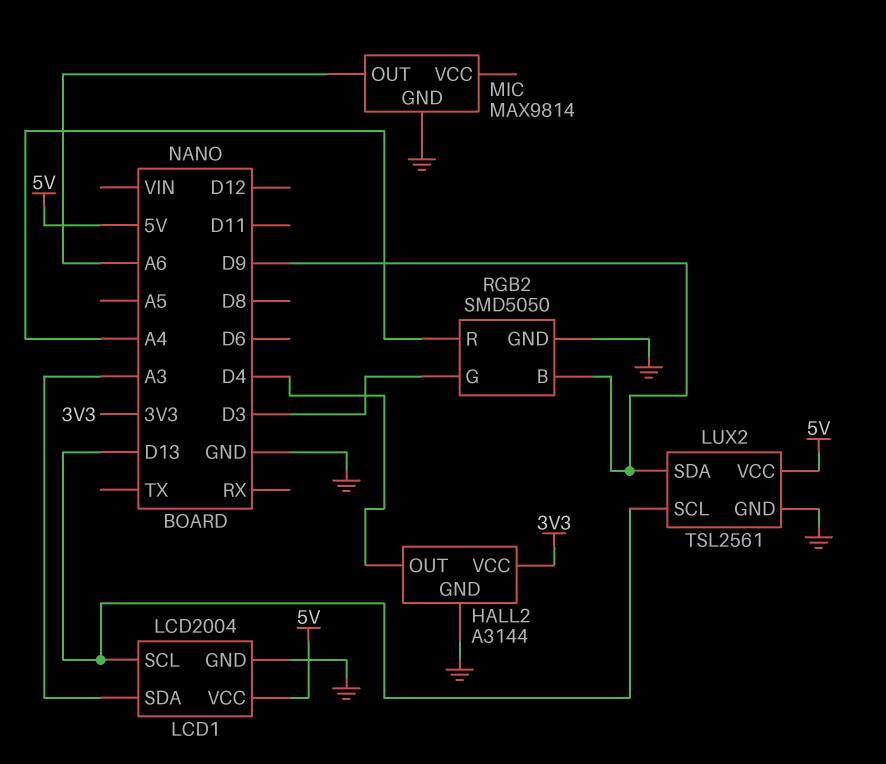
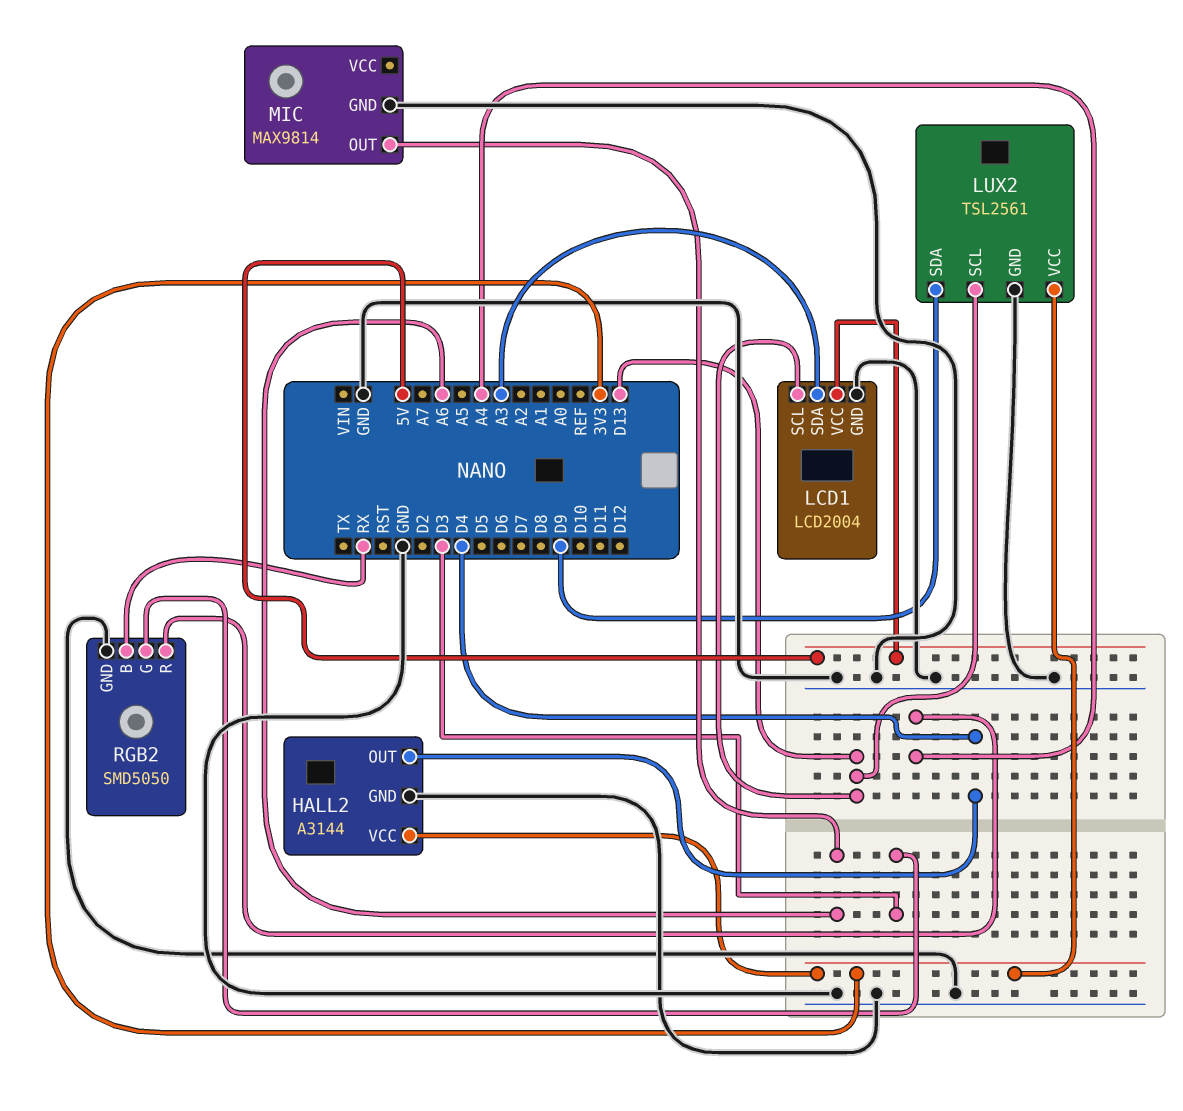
LUX2 pin VCC: 5V -> 3V3
RGB2 pin B: D9 -> RX

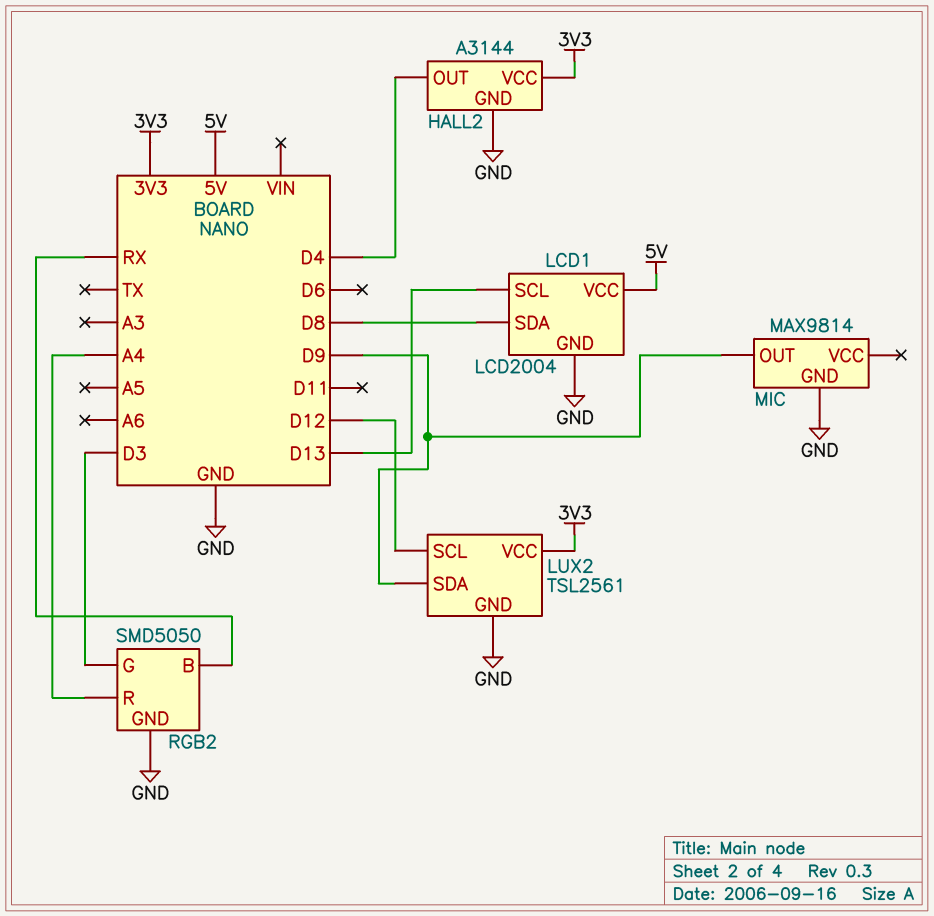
LCD1 pin SDA: A3 -> D8
LUX2 pin SCL: D13 -> D12
MIC pin OUT: A6 -> D9

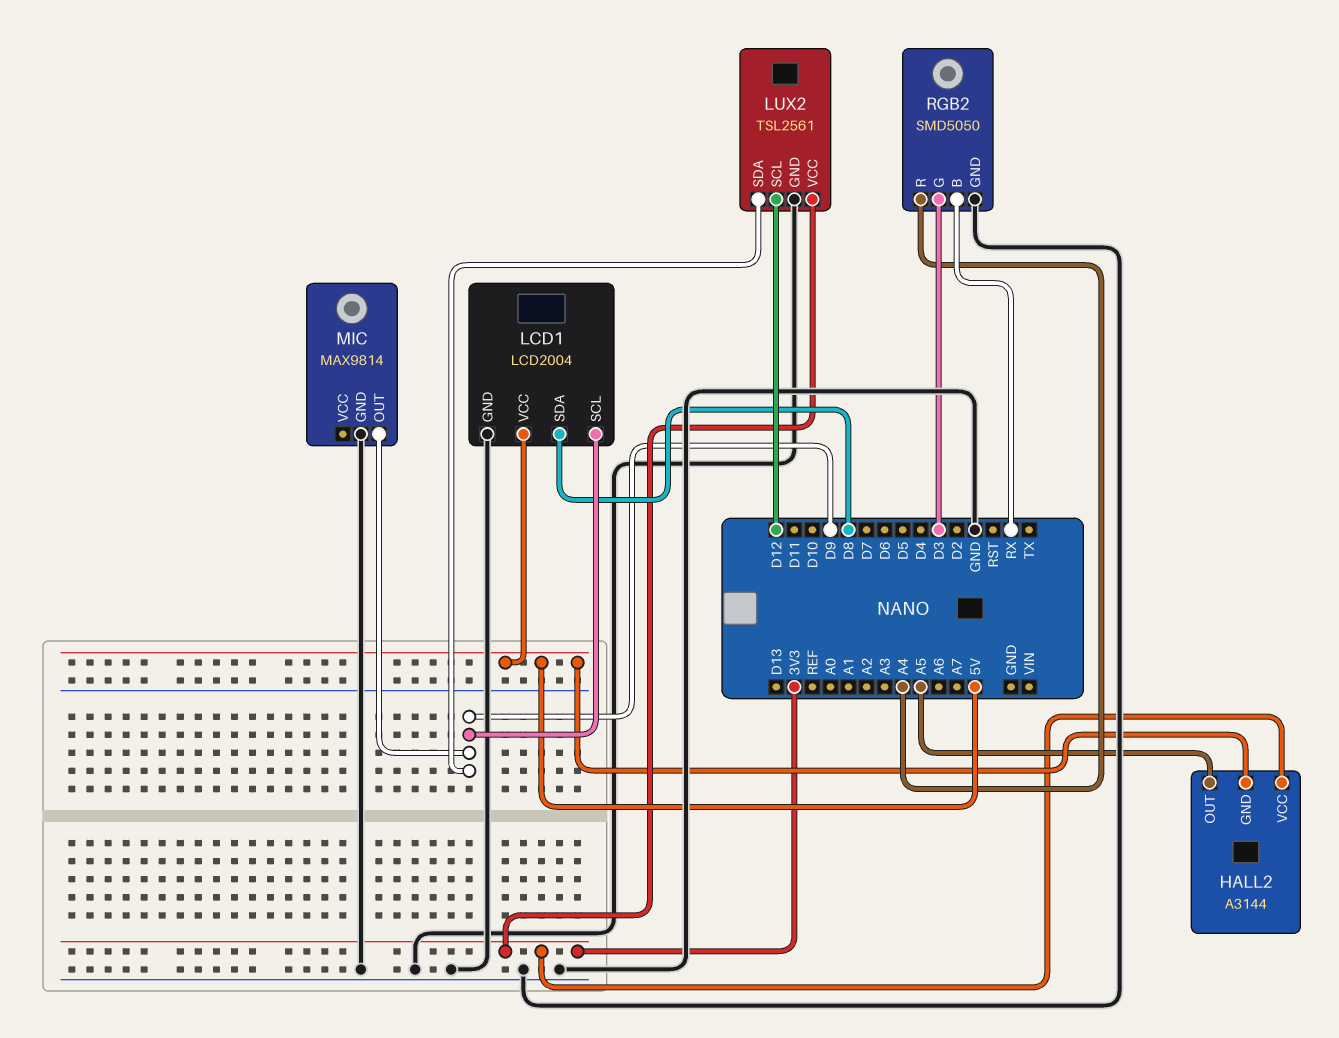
HALL2 pin GND: GND -> 5V
HALL2 pin OUT: D4 -> A5
LCD1 pin SCL: D13 -> D9

